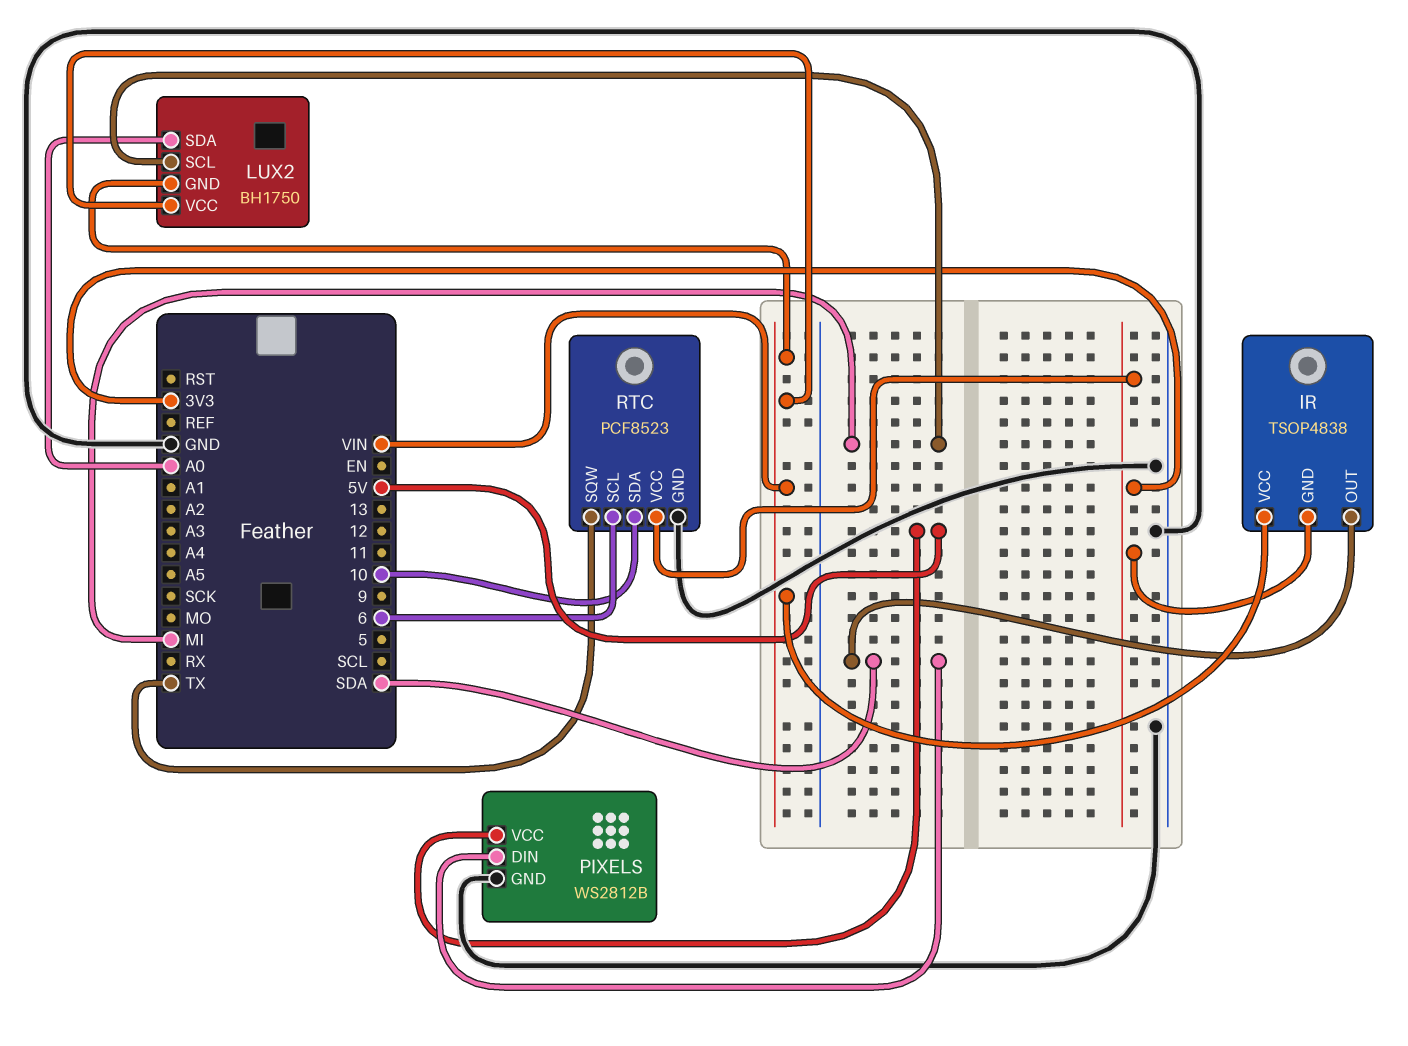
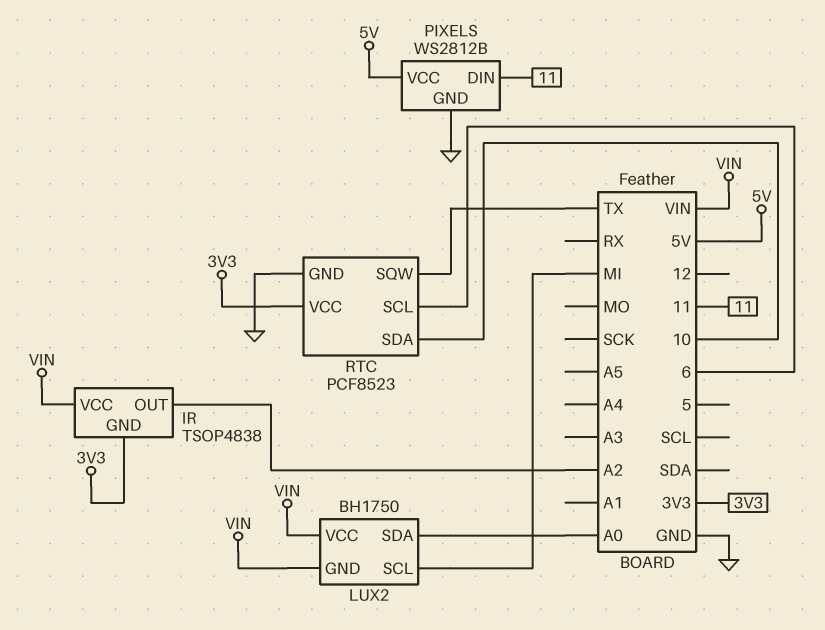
IR pin OUT: SDA -> A2
PIXELS pin DIN: SDA -> 11

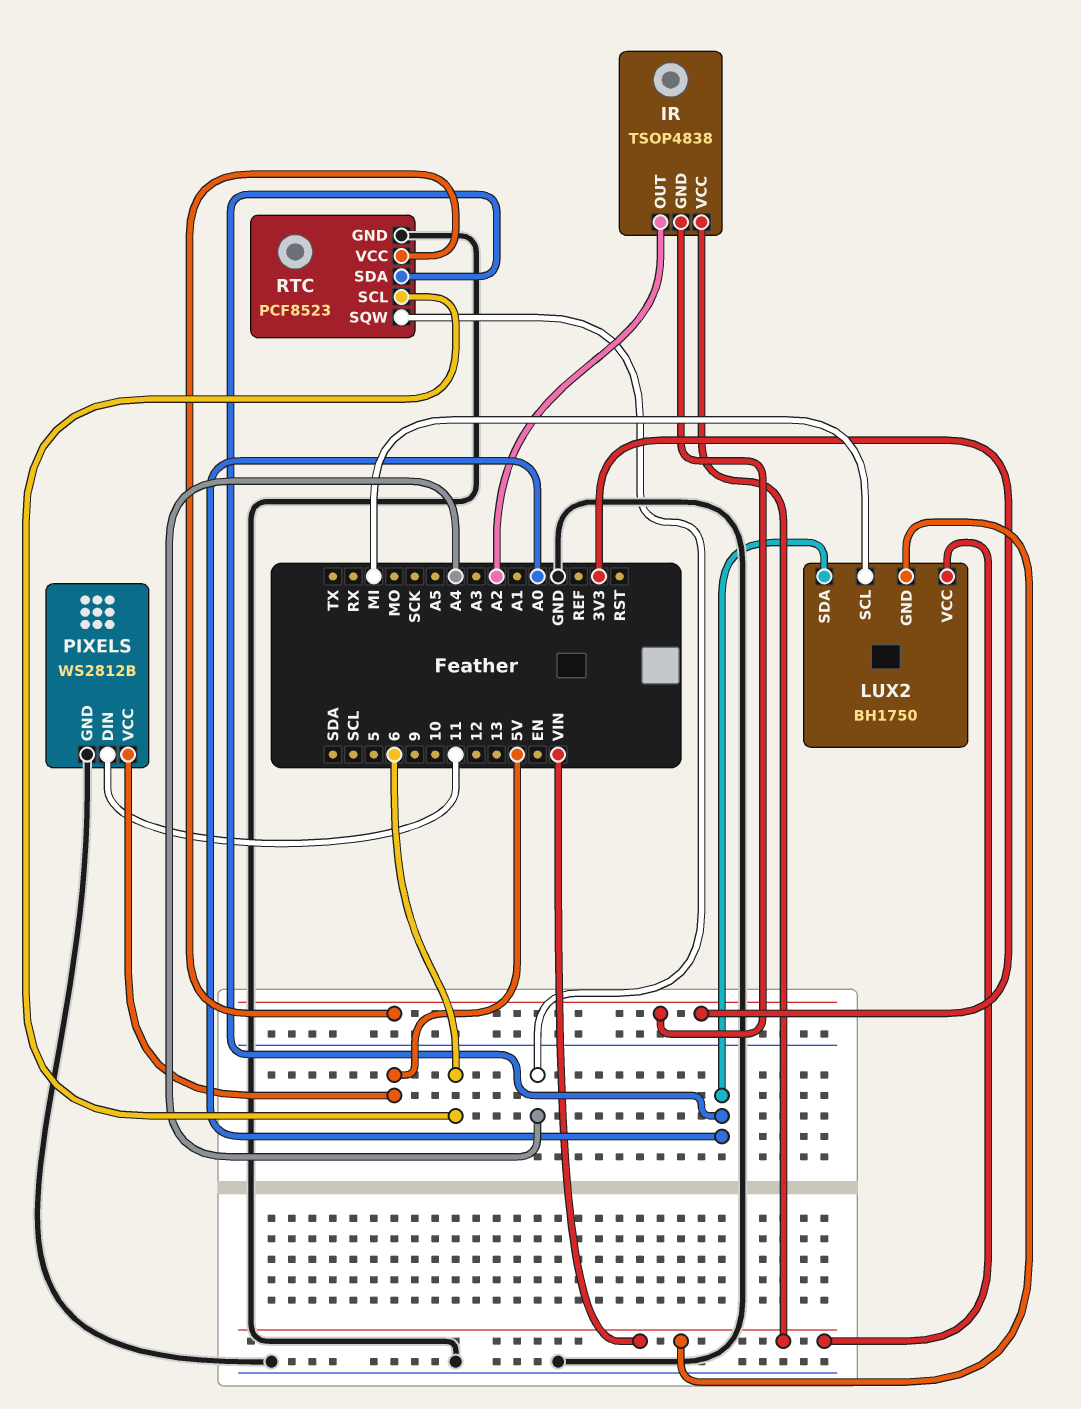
RTC pin SDA: 10 -> A0
RTC pin SQW: TX -> A4

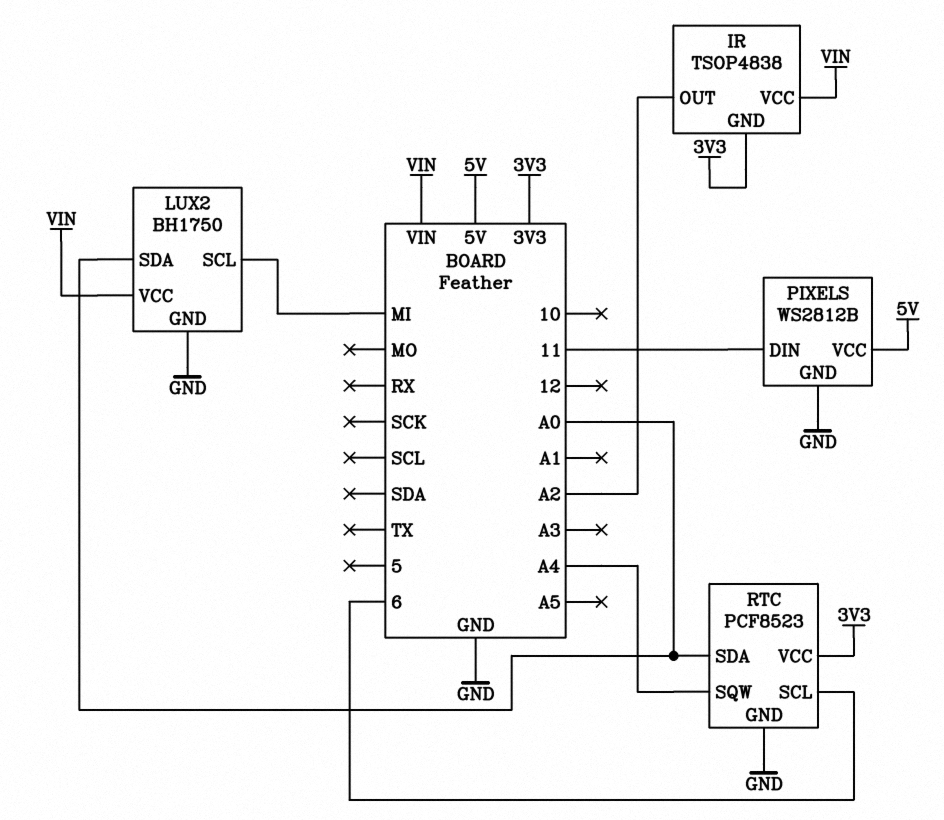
LUX2 pin GND: VIN -> GND

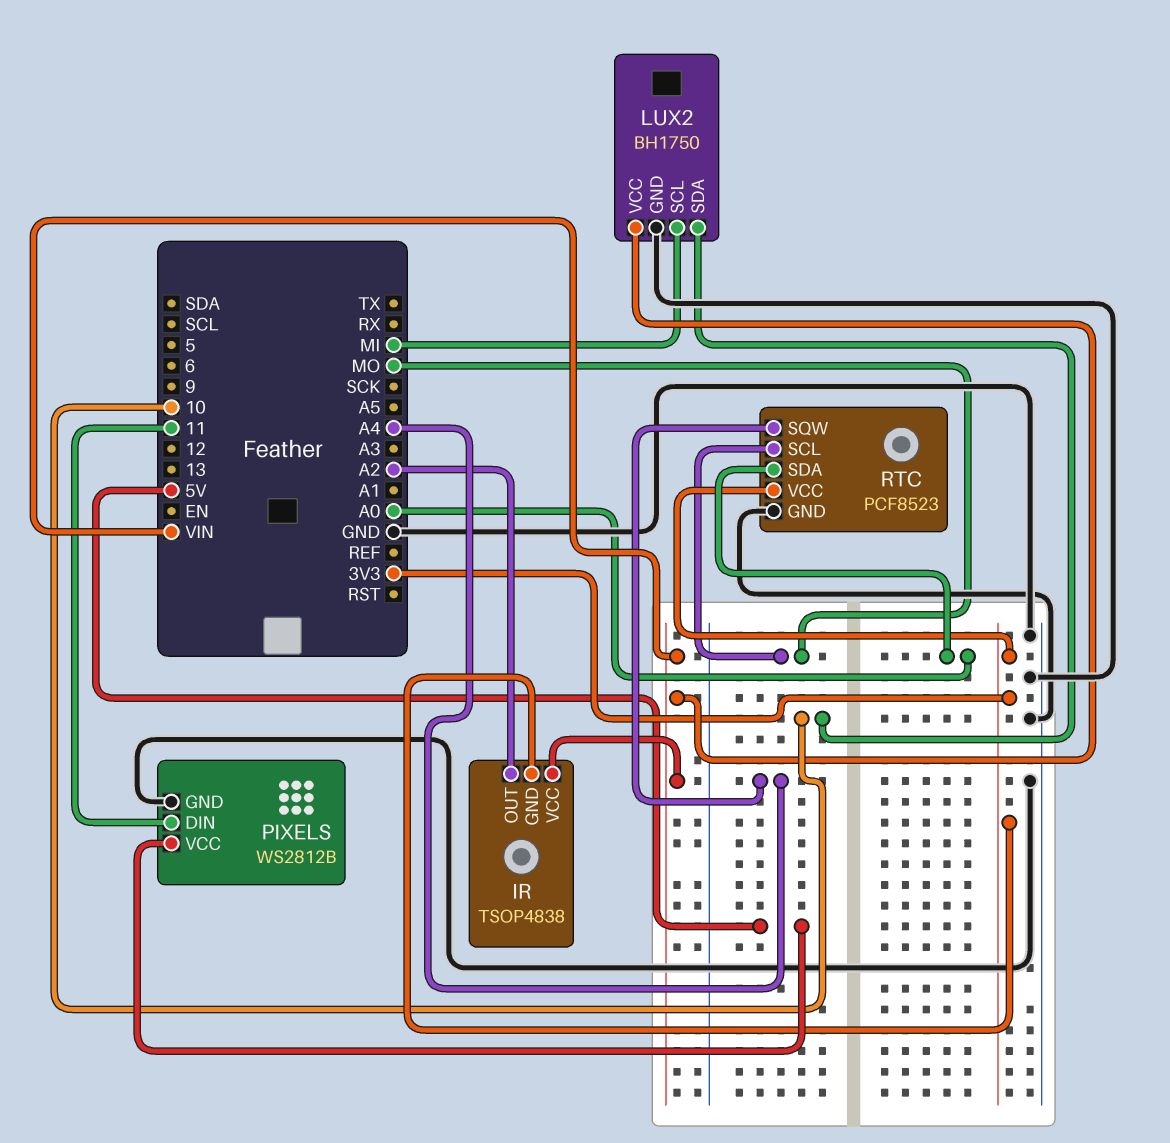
LUX2 pin SDA: A0 -> 10
RTC pin SCL: 6 -> MO

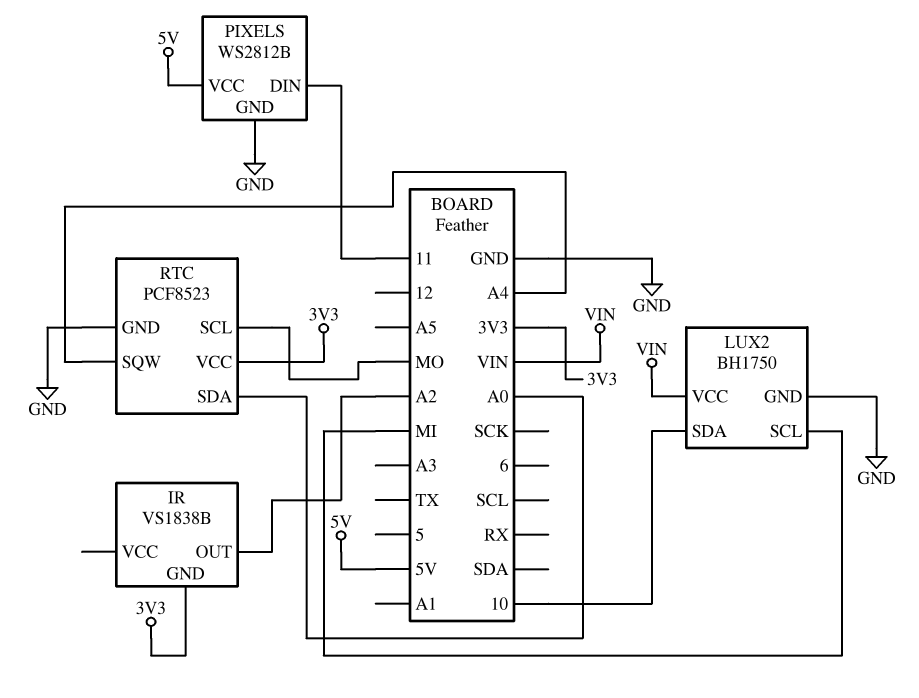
IR: TSOP4838 -> VS1838B
IR pin VCC: VIN -> none

